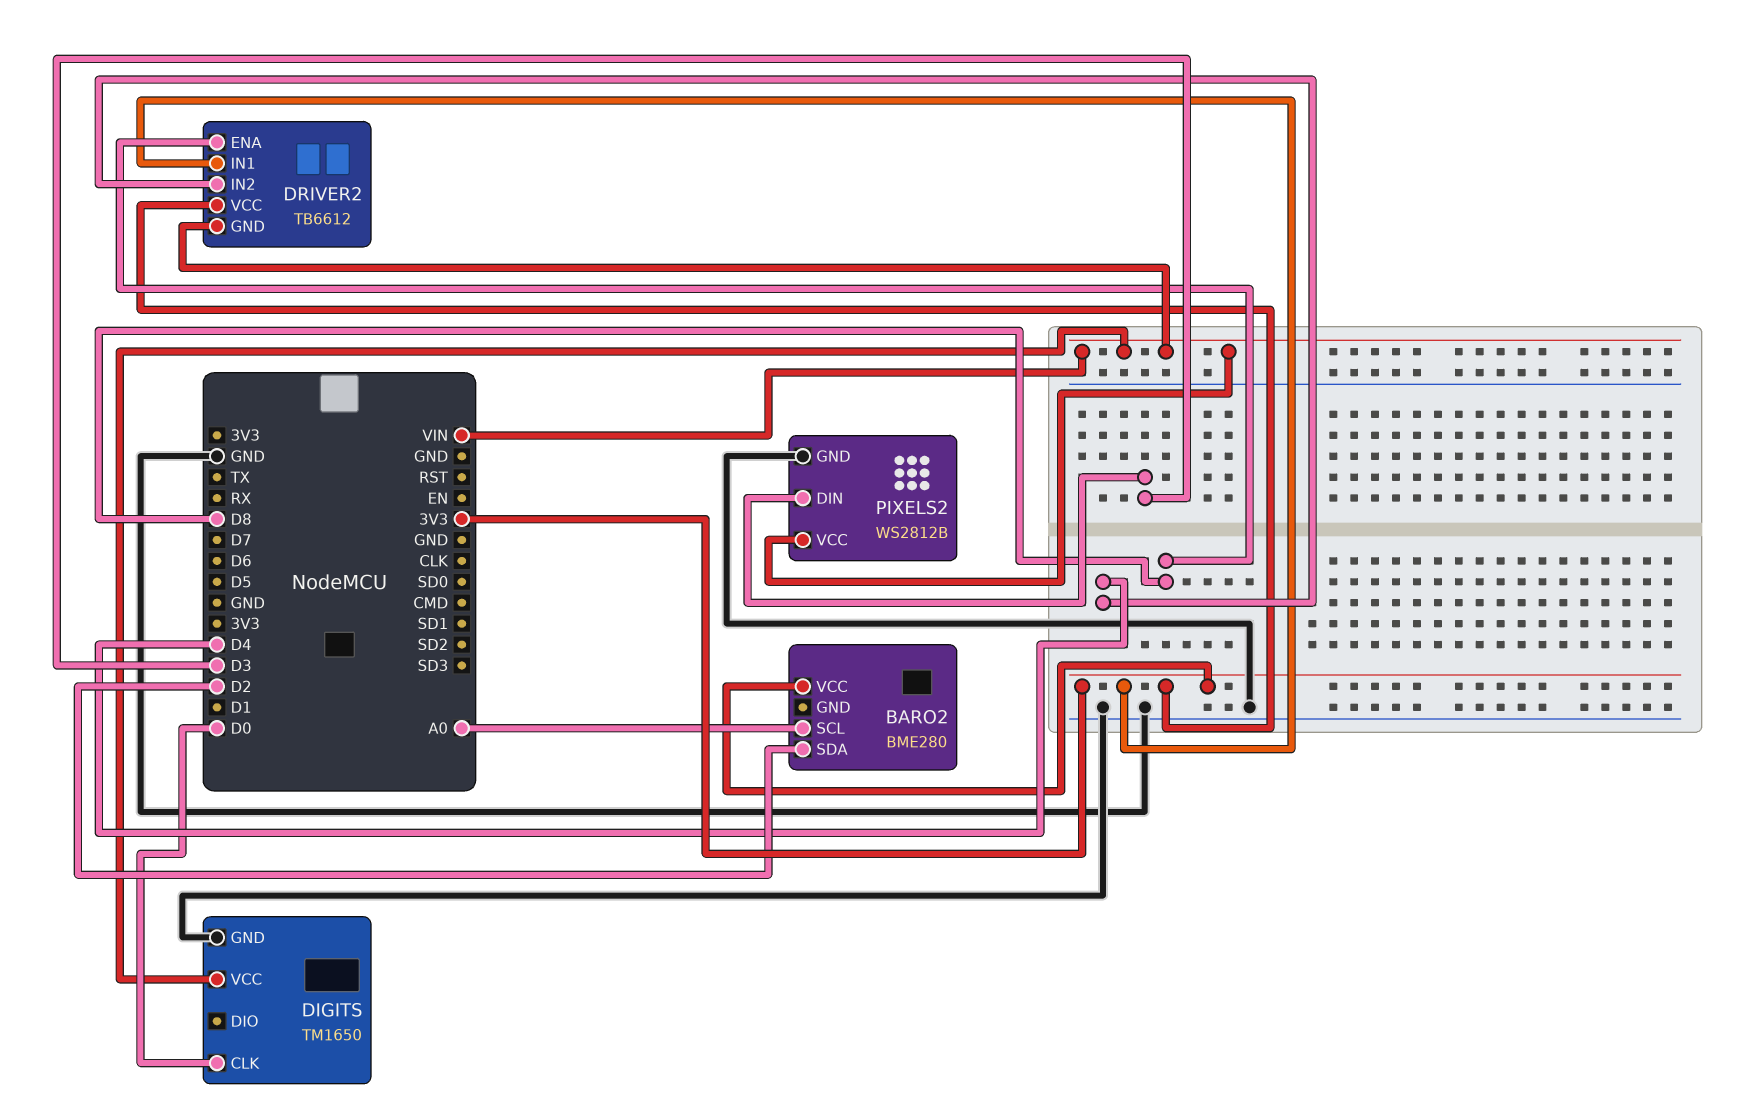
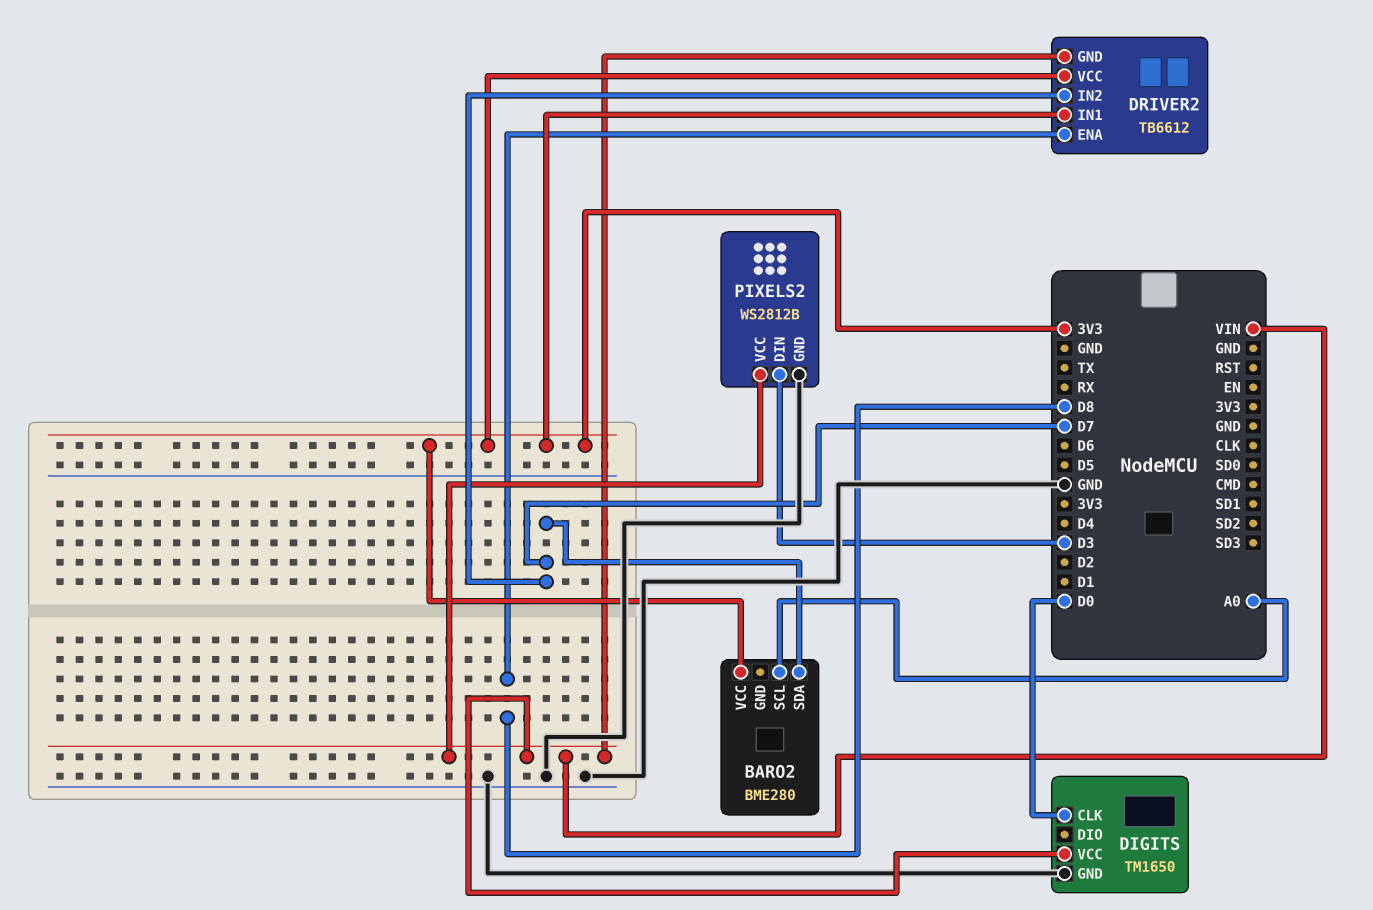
BARO2 pin SDA: D2 -> D7
DRIVER2 pin IN2: D4 -> D7

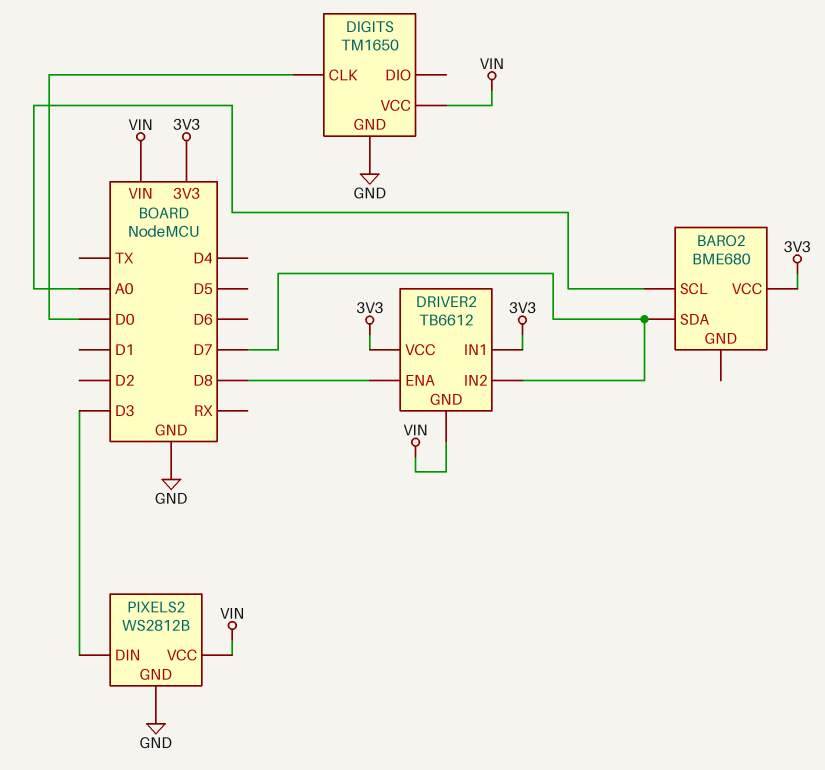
BARO2: BME280 -> BME680

